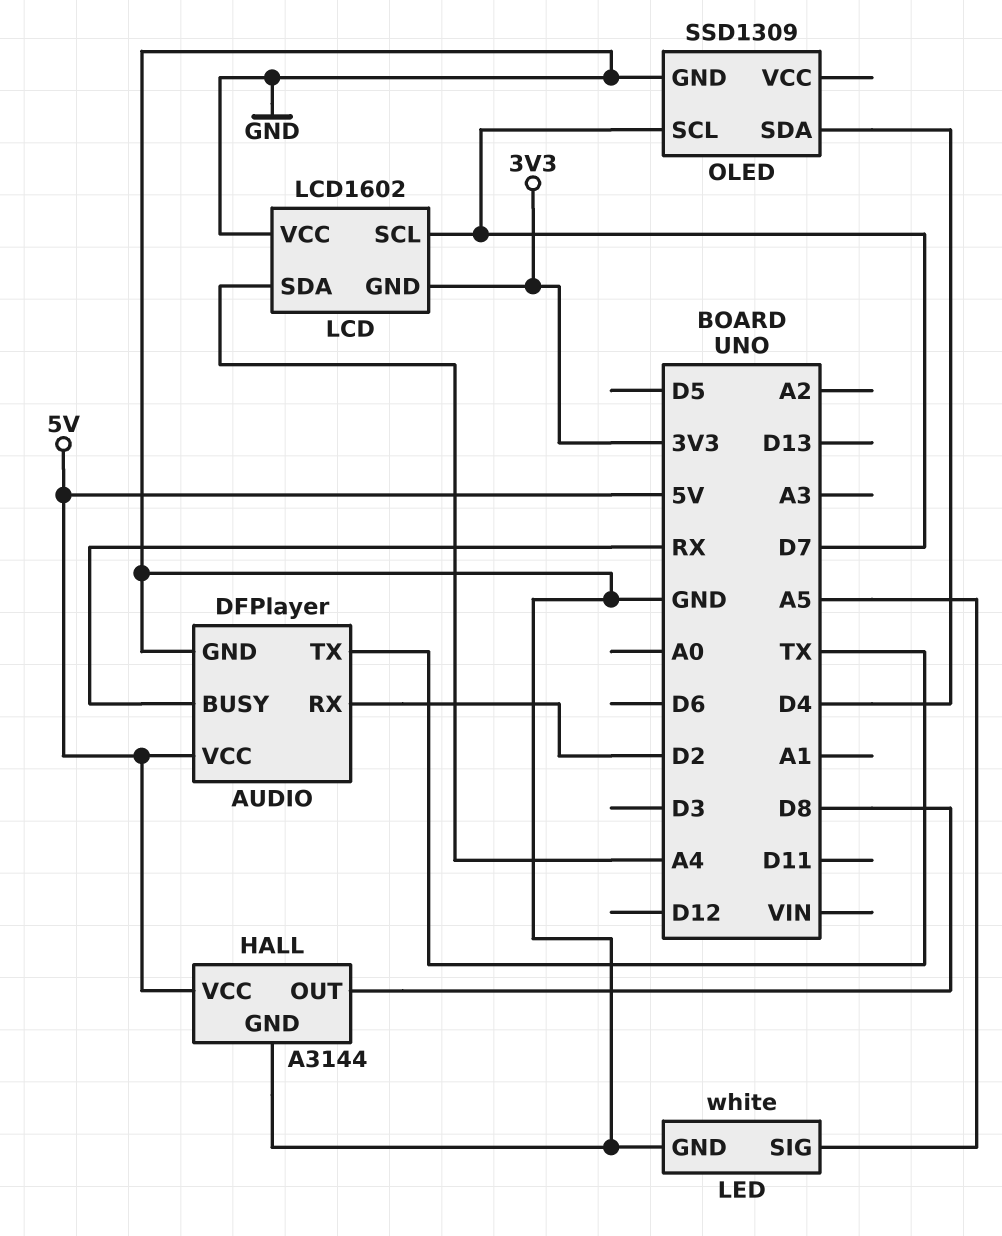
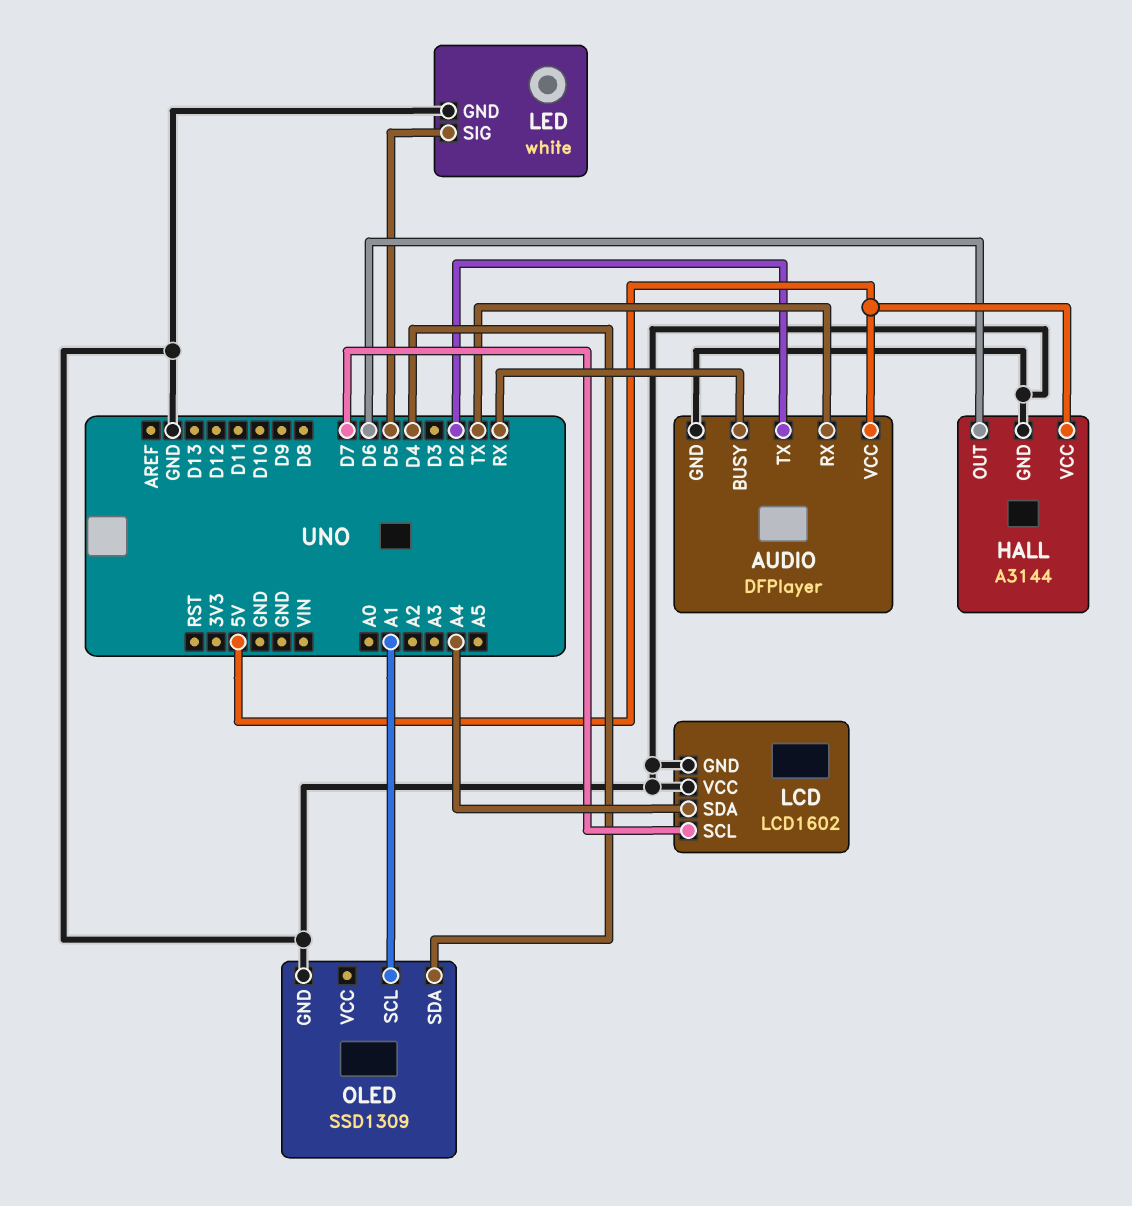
AUDIO pin RX: D2 -> TX
AUDIO pin TX: TX -> D2
HALL pin OUT: D8 -> D6
LCD pin GND: 3V3 -> GND
LED pin SIG: A5 -> D5
OLED pin SCL: D7 -> A1

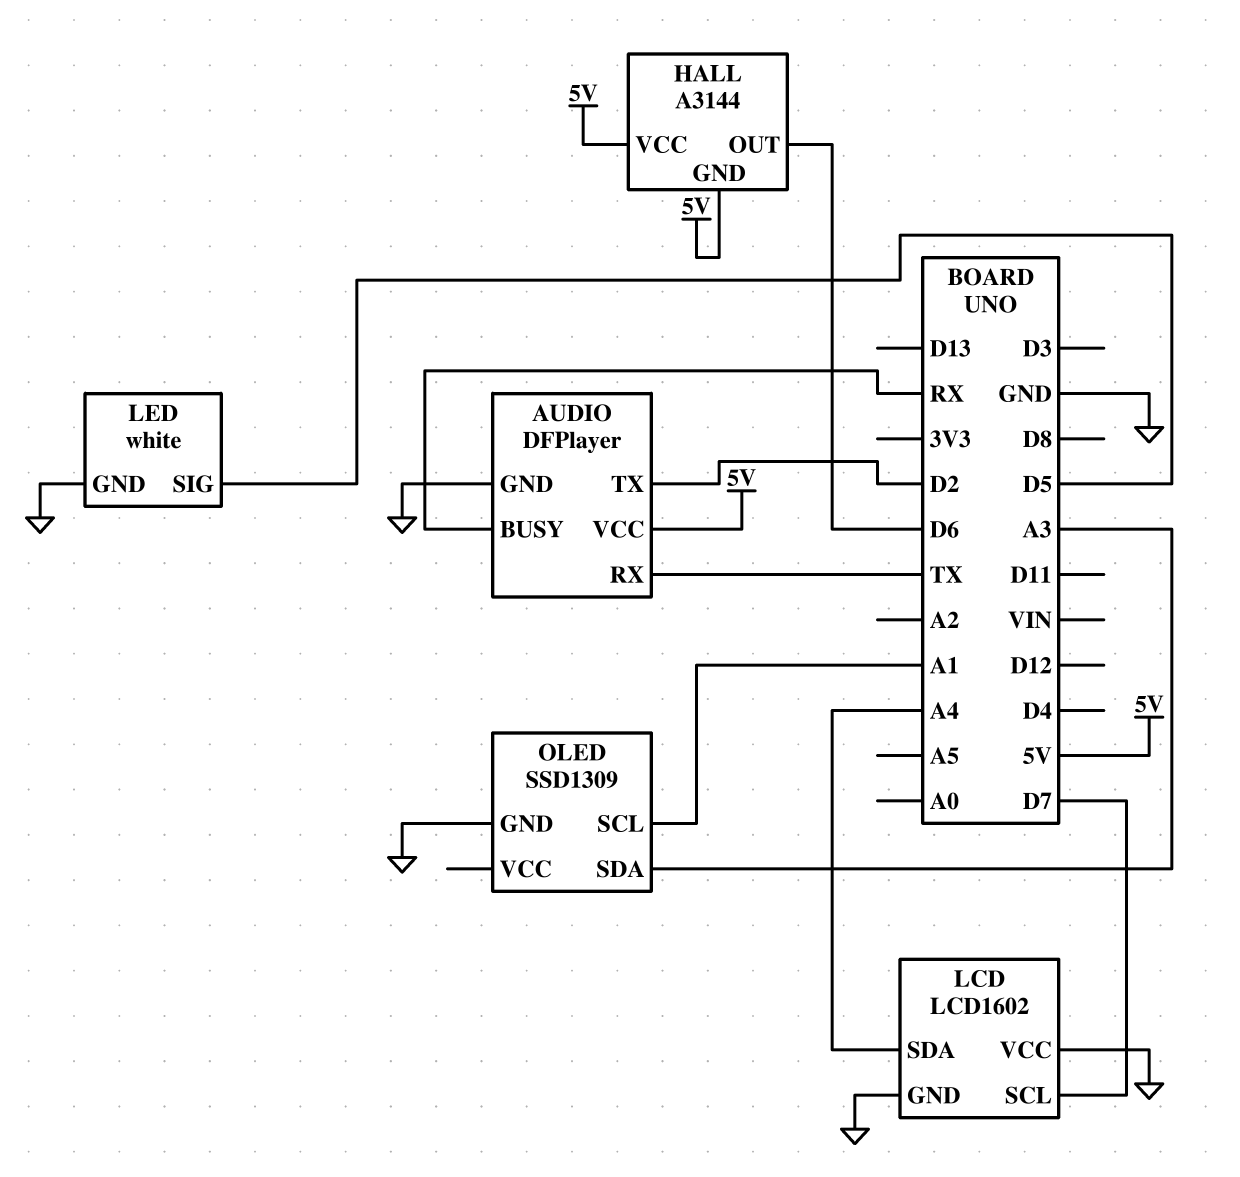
HALL pin GND: GND -> 5V
OLED pin SDA: D4 -> A3

